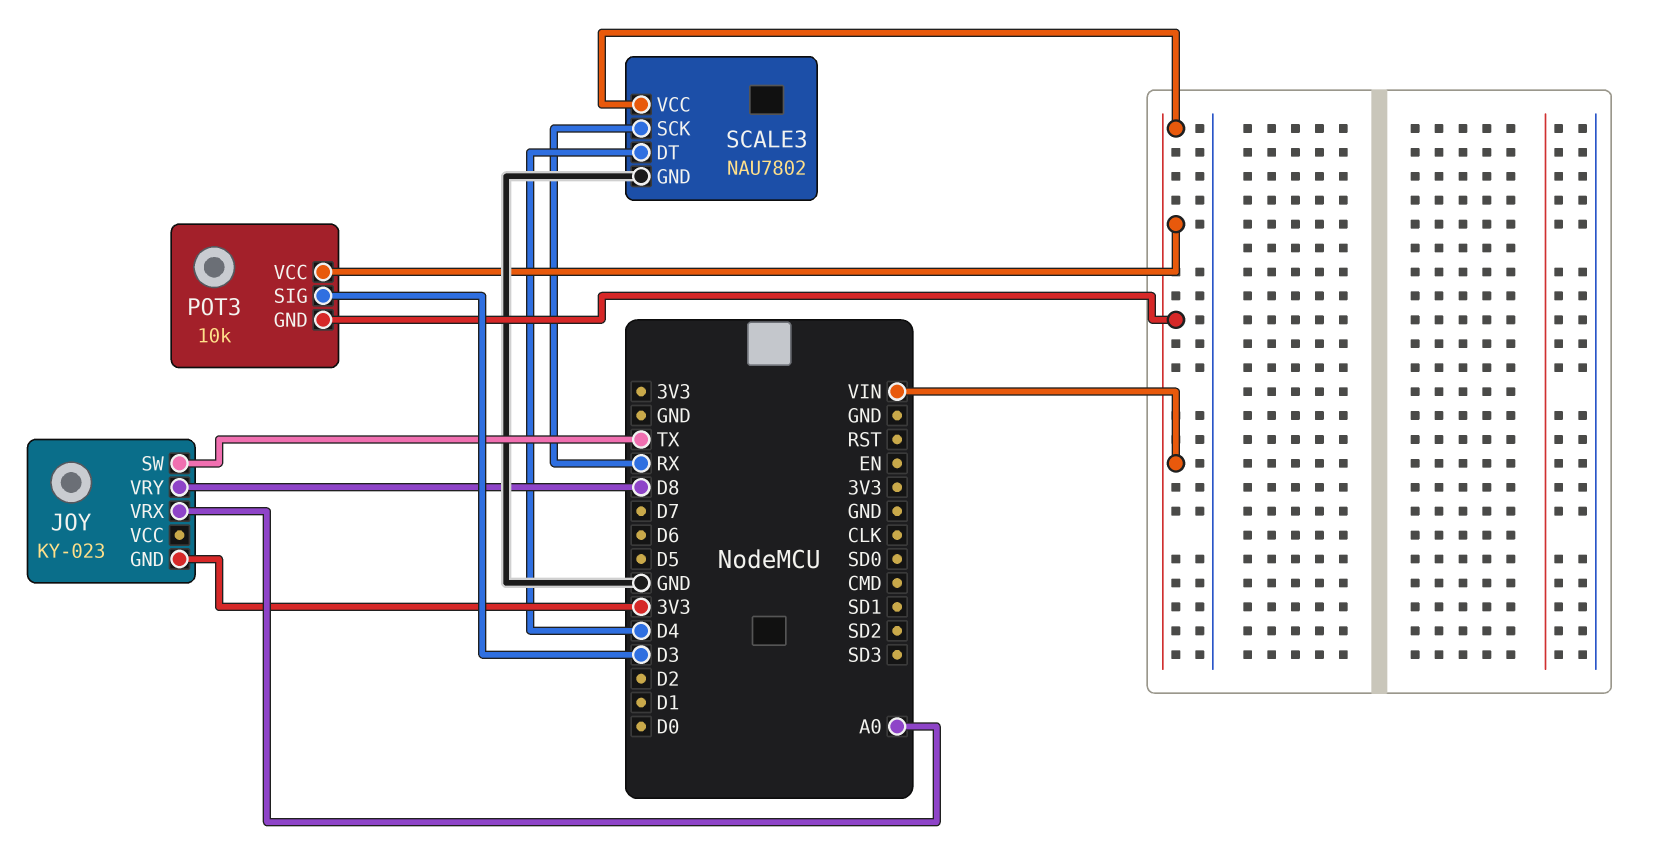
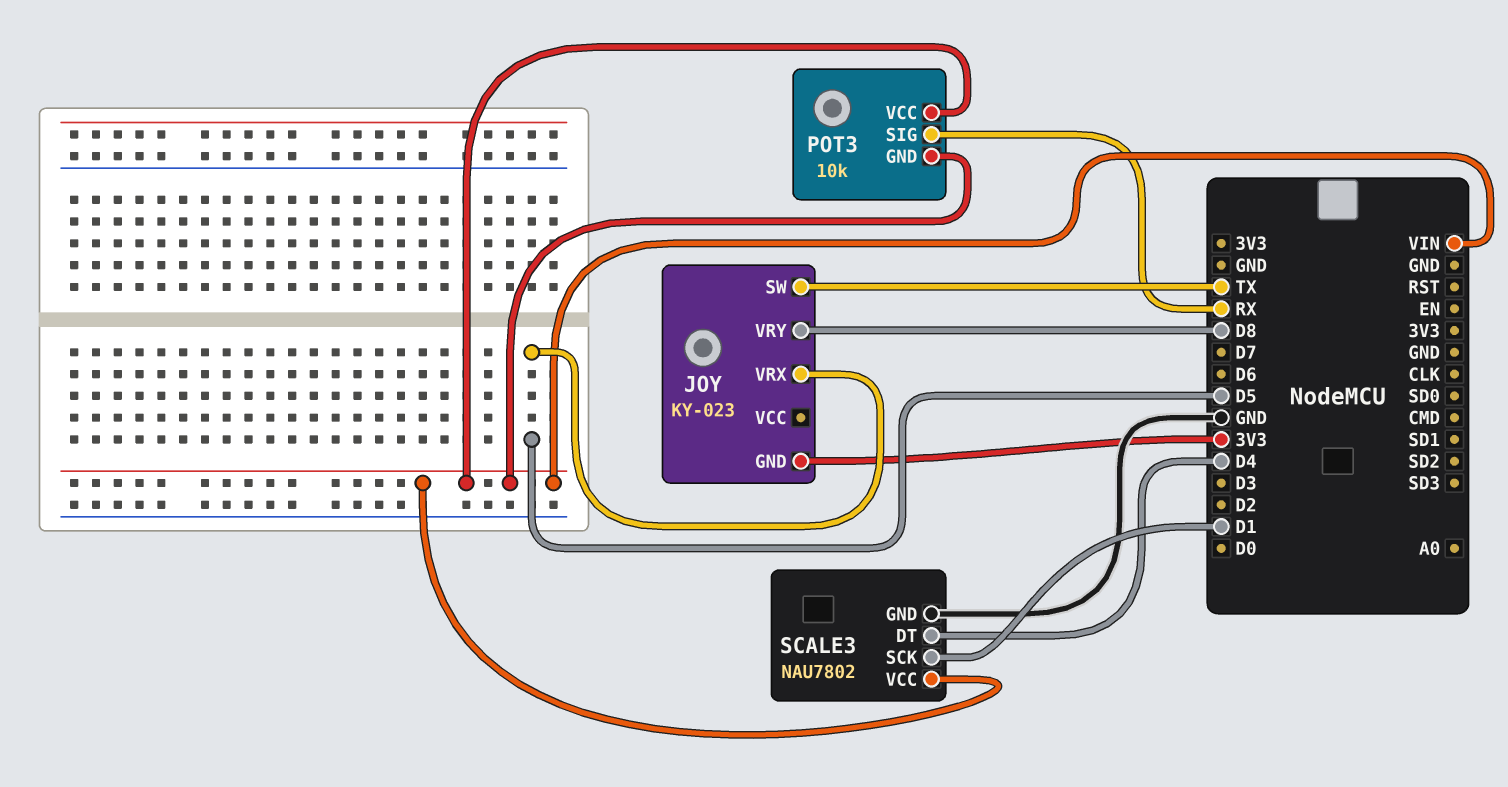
JOY pin VRX: A0 -> D5
POT3 pin SIG: D3 -> RX
SCALE3 pin SCK: RX -> D1

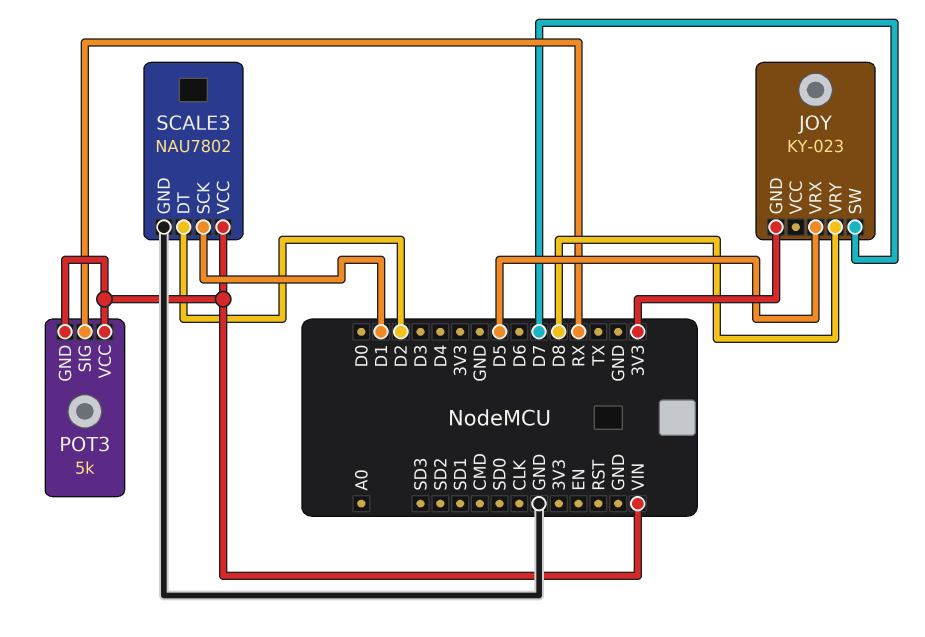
JOY pin SW: TX -> D7
POT3: 10k -> 5k
SCALE3 pin DT: D4 -> D2

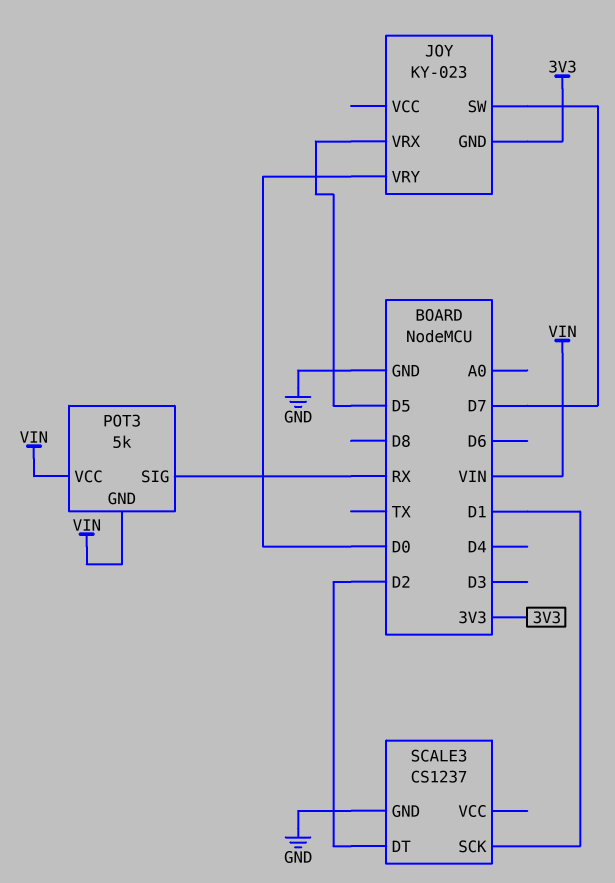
JOY pin VRY: D8 -> D0
SCALE3: NAU7802 -> CS1237
SCALE3 pin VCC: VIN -> none

